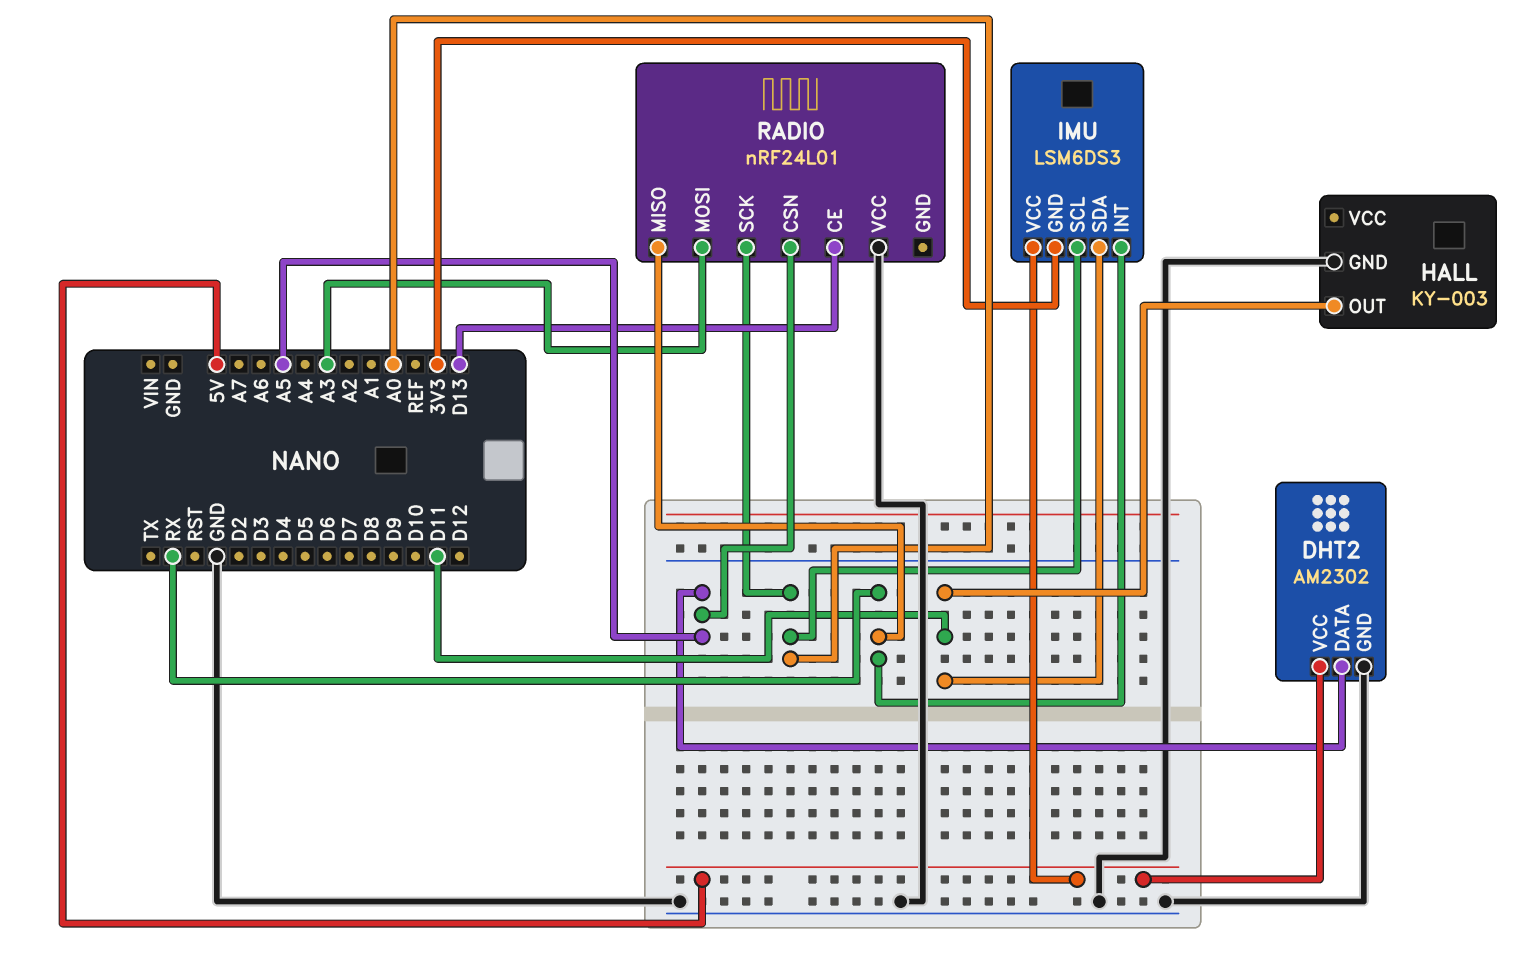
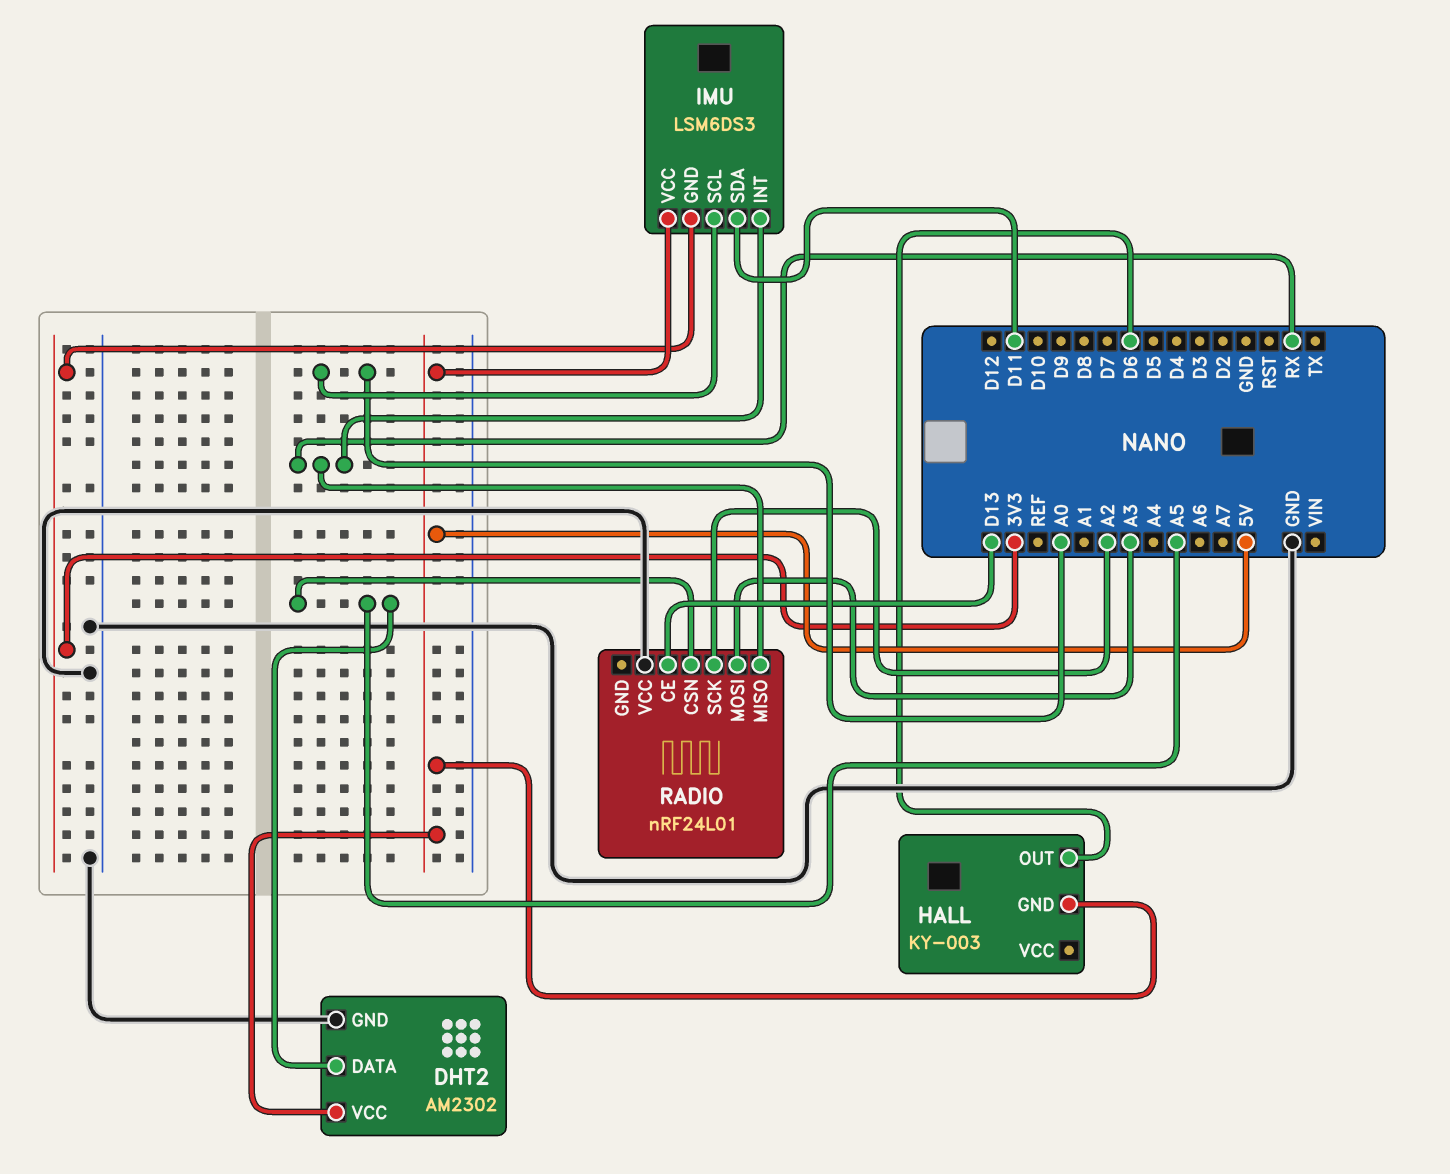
HALL pin GND: GND -> 5V
HALL pin OUT: D11 -> D6
RADIO pin SCK: A0 -> A2

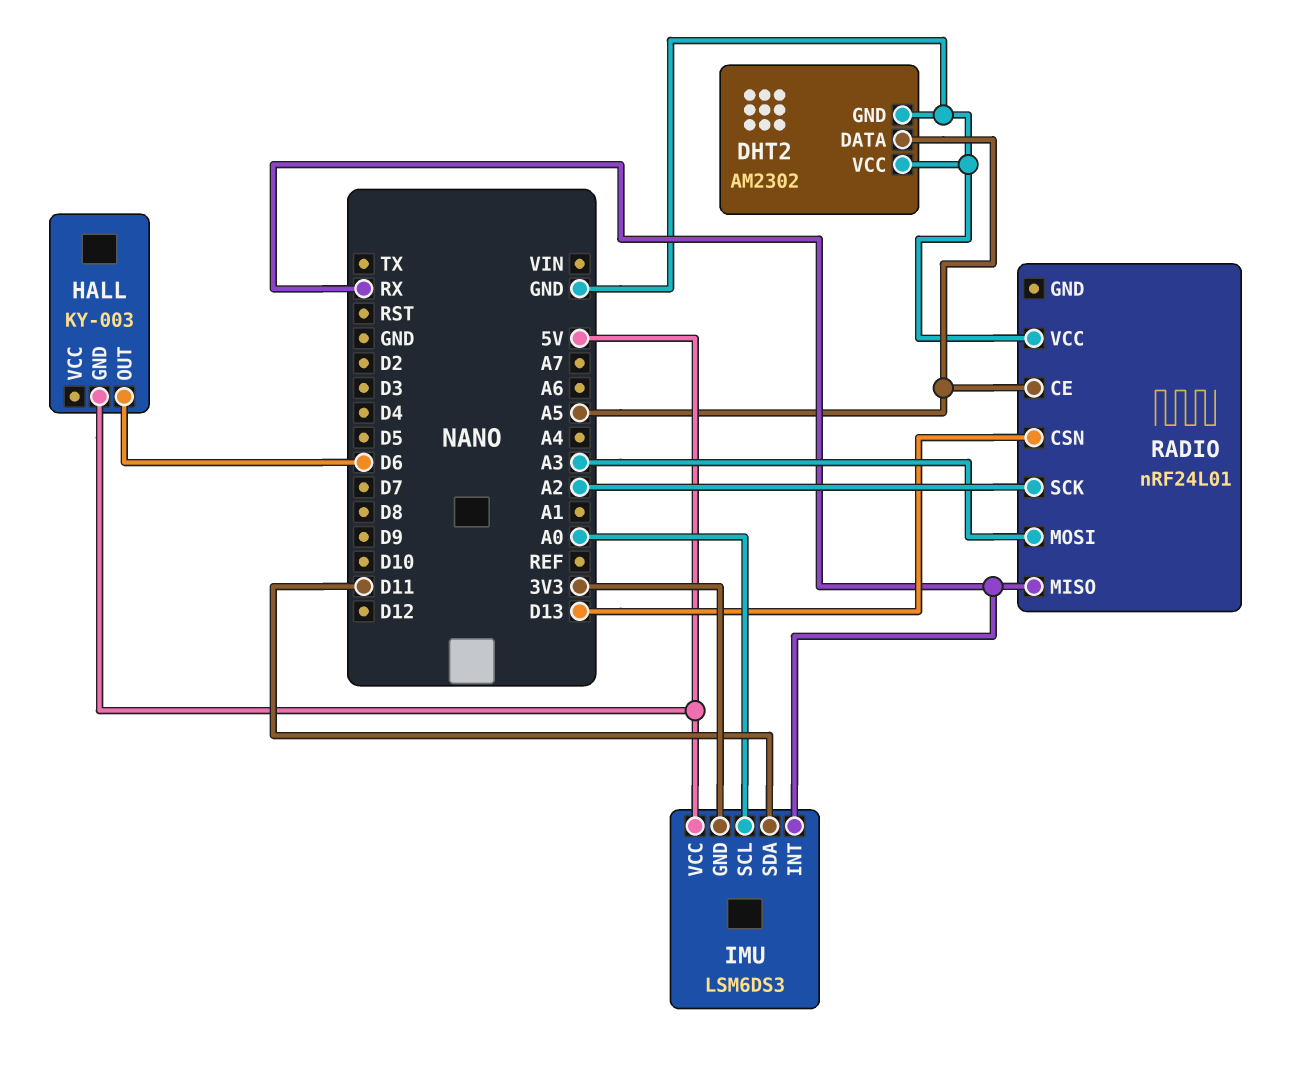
DHT2 pin VCC: 5V -> GND
RADIO pin CE: D13 -> A5
RADIO pin CSN: A5 -> D13

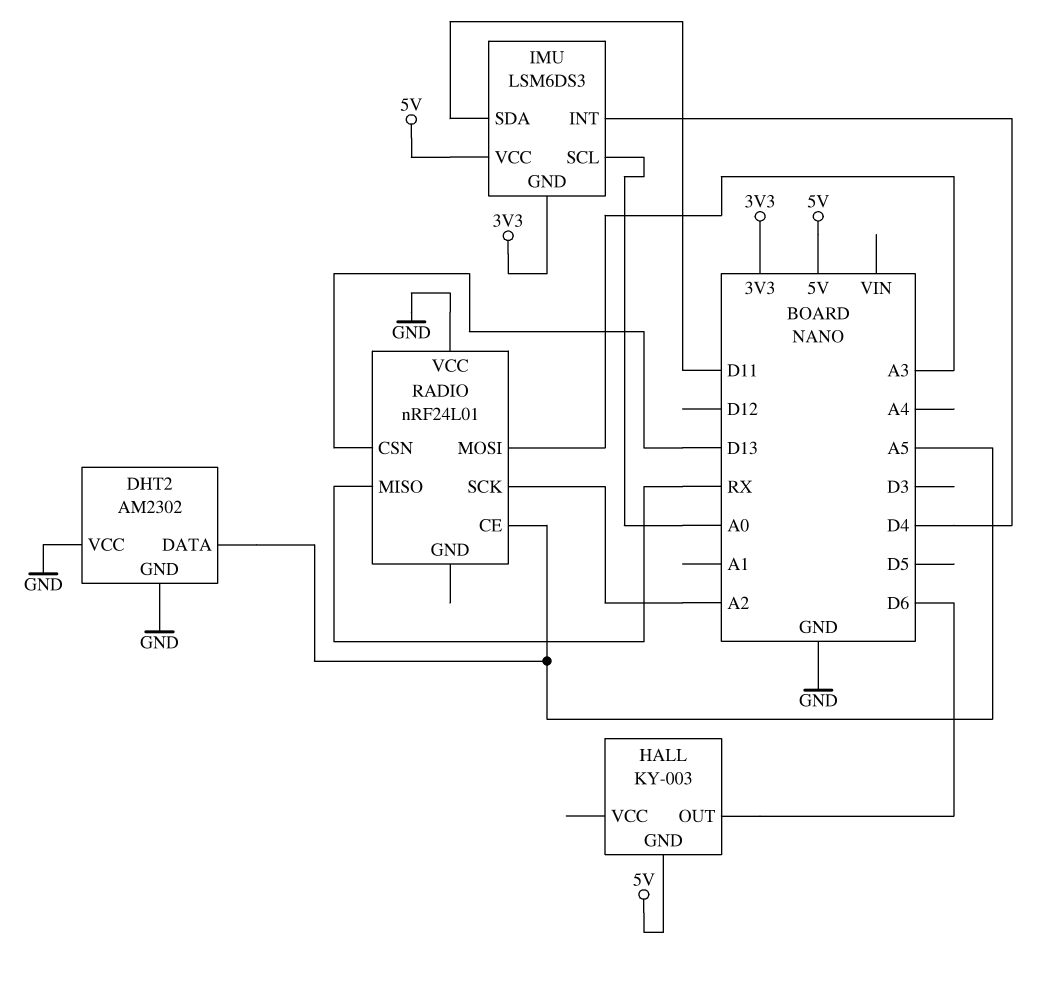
IMU pin INT: RX -> D4

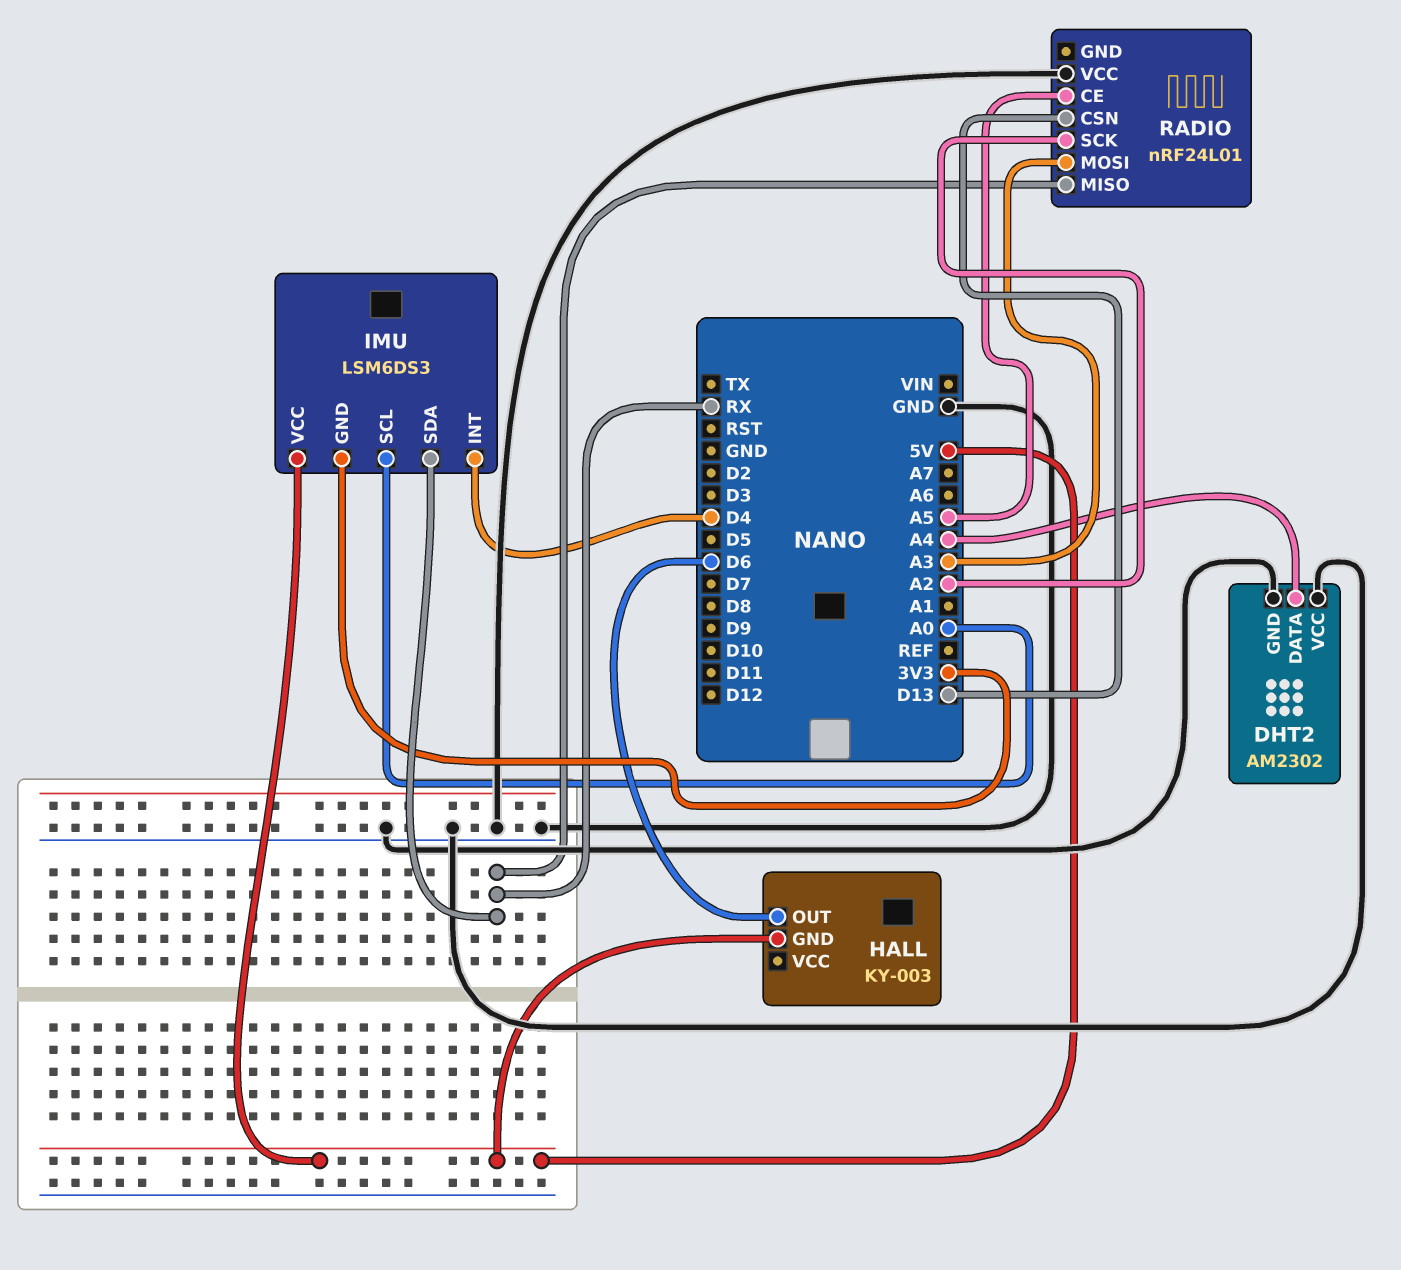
DHT2 pin DATA: A5 -> A4
IMU pin SDA: D11 -> RX

